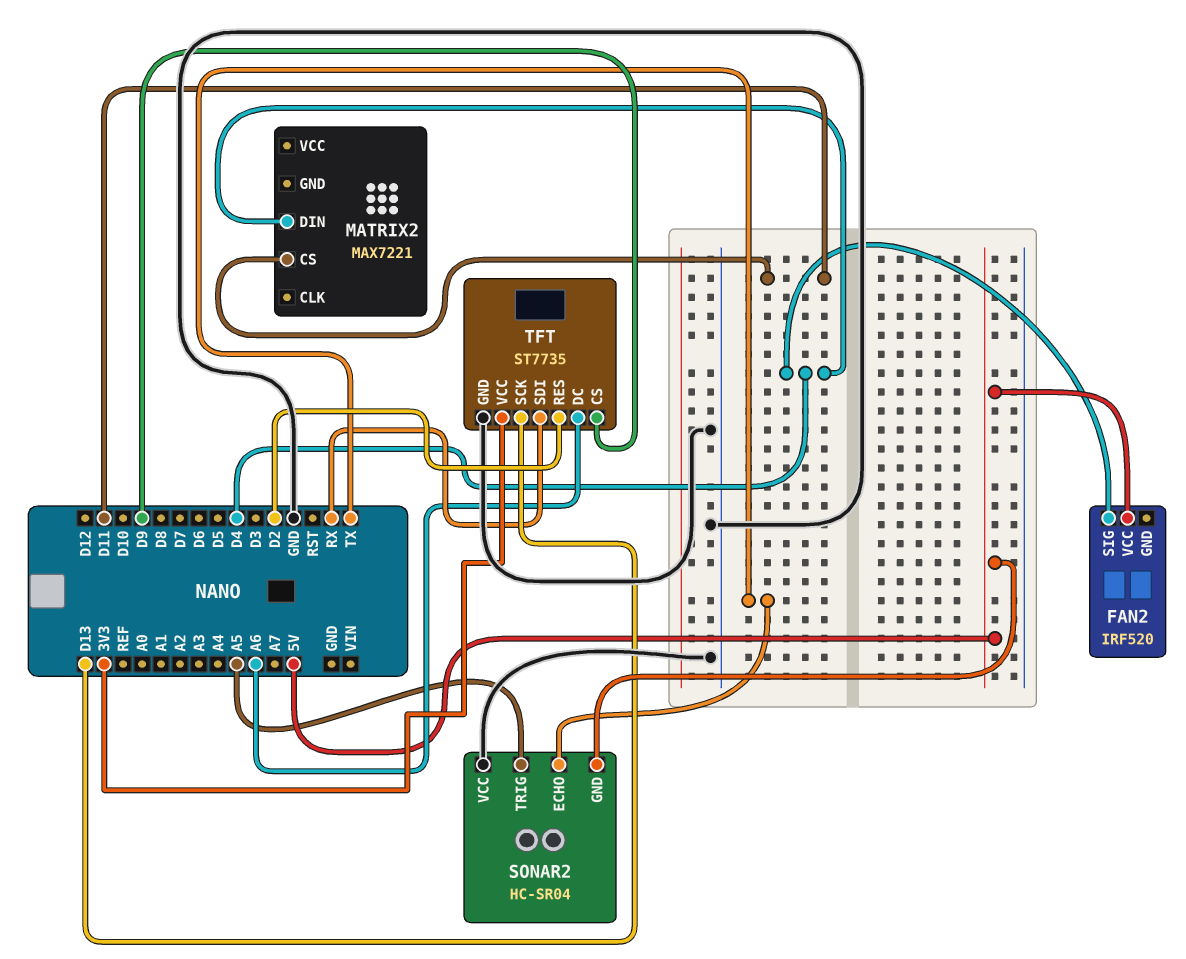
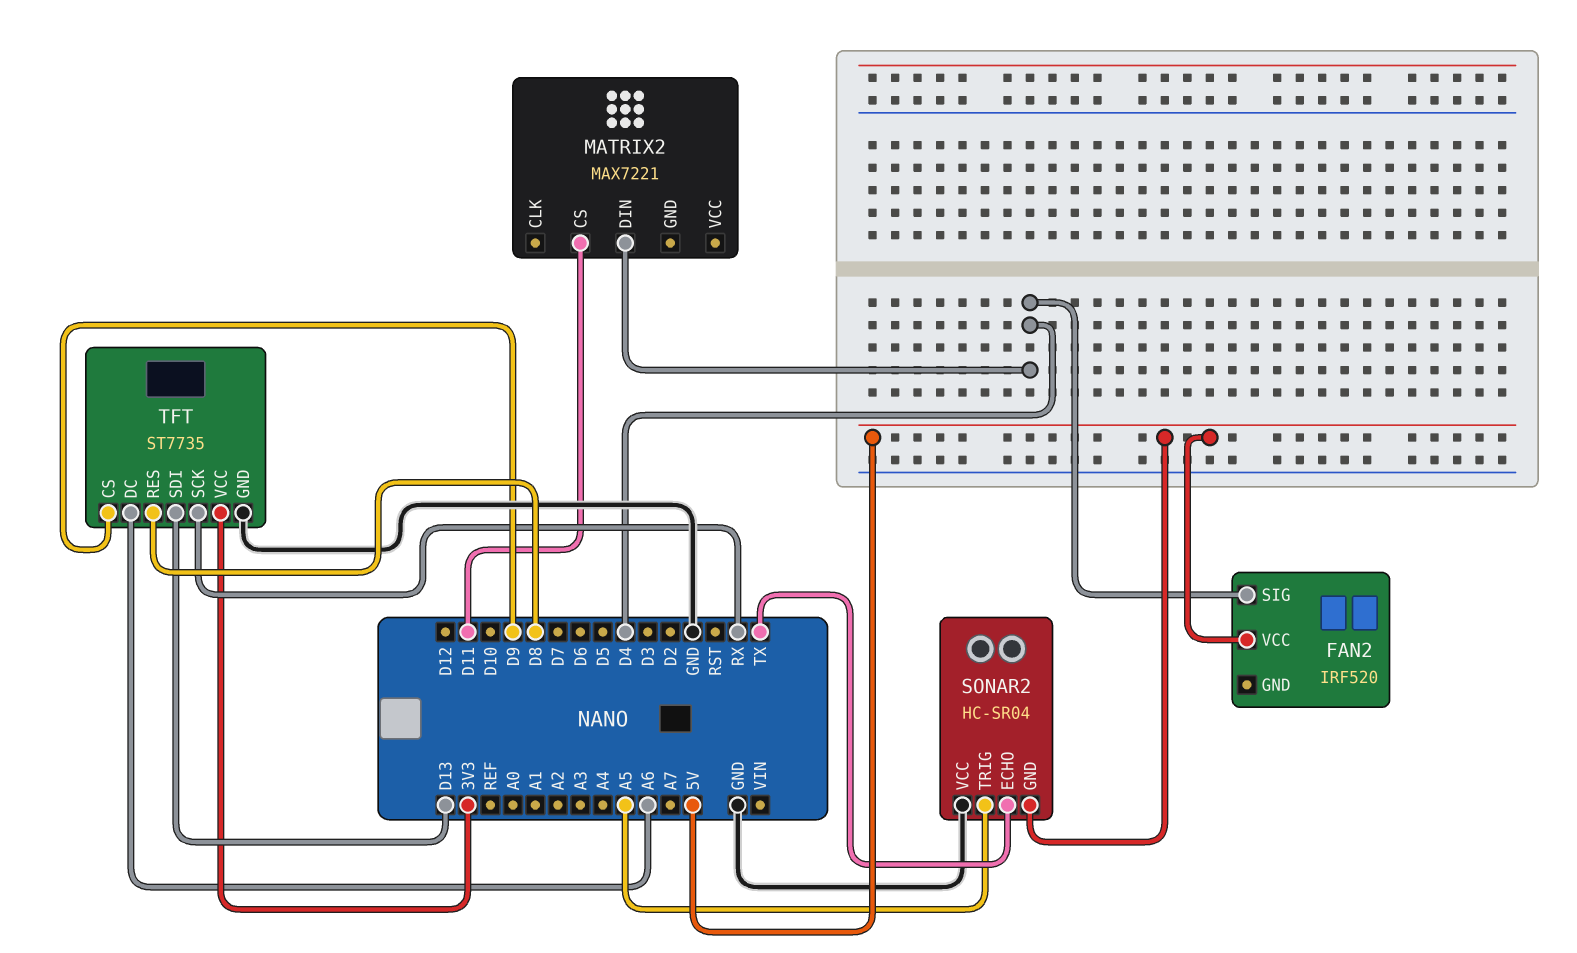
TFT pin RES: D2 -> D8
TFT pin SCK: D13 -> RX
TFT pin SDI: RX -> D13

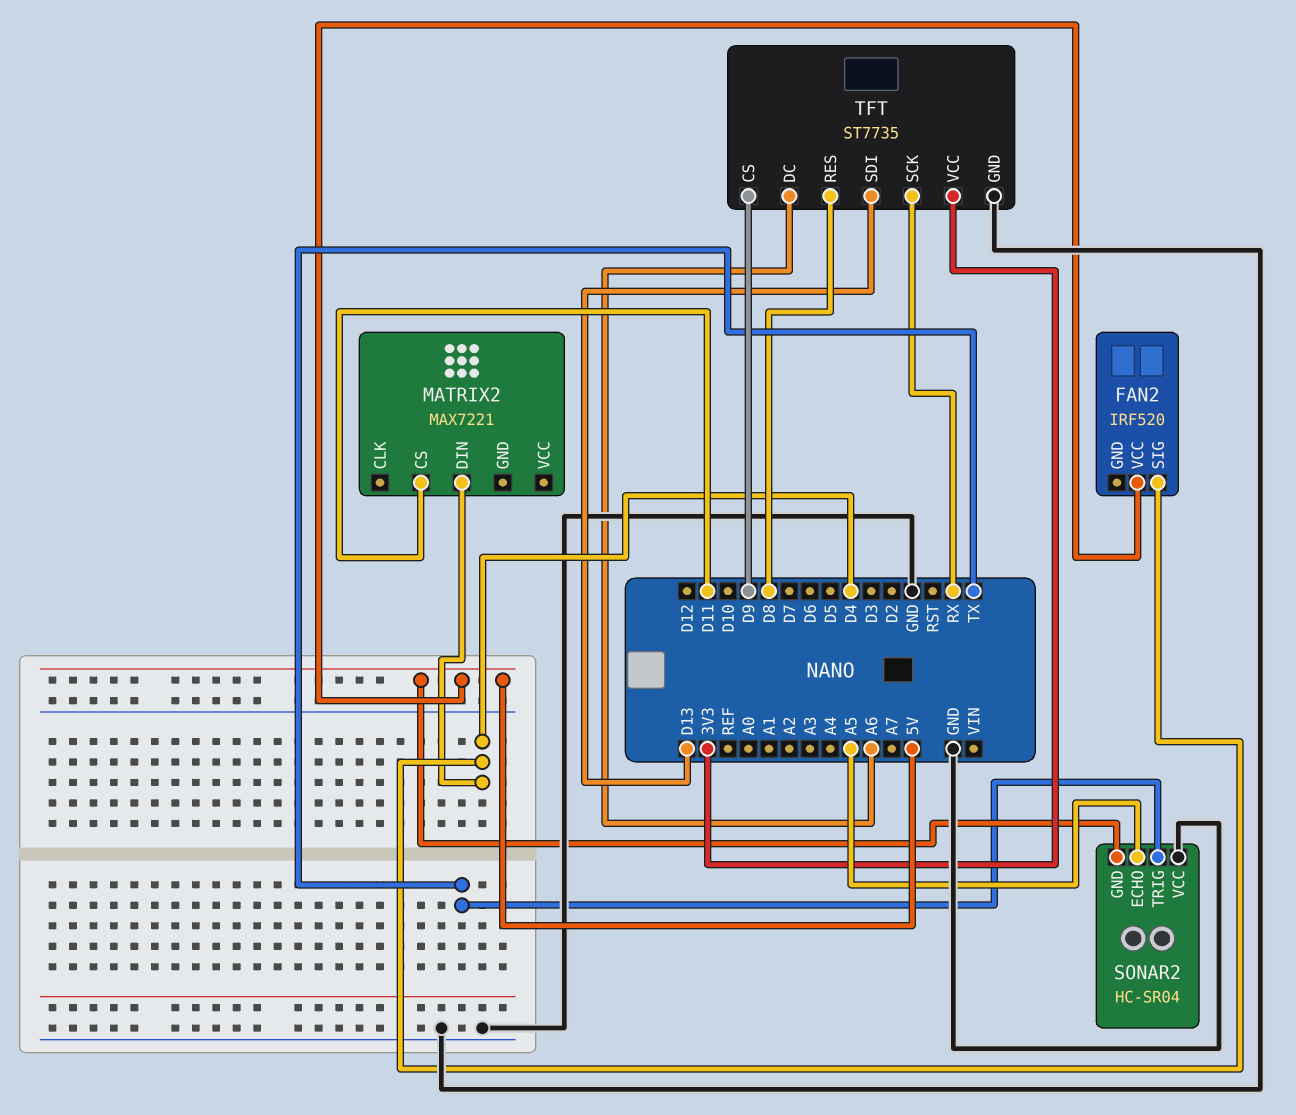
SONAR2 pin ECHO: TX -> A5
SONAR2 pin TRIG: A5 -> TX

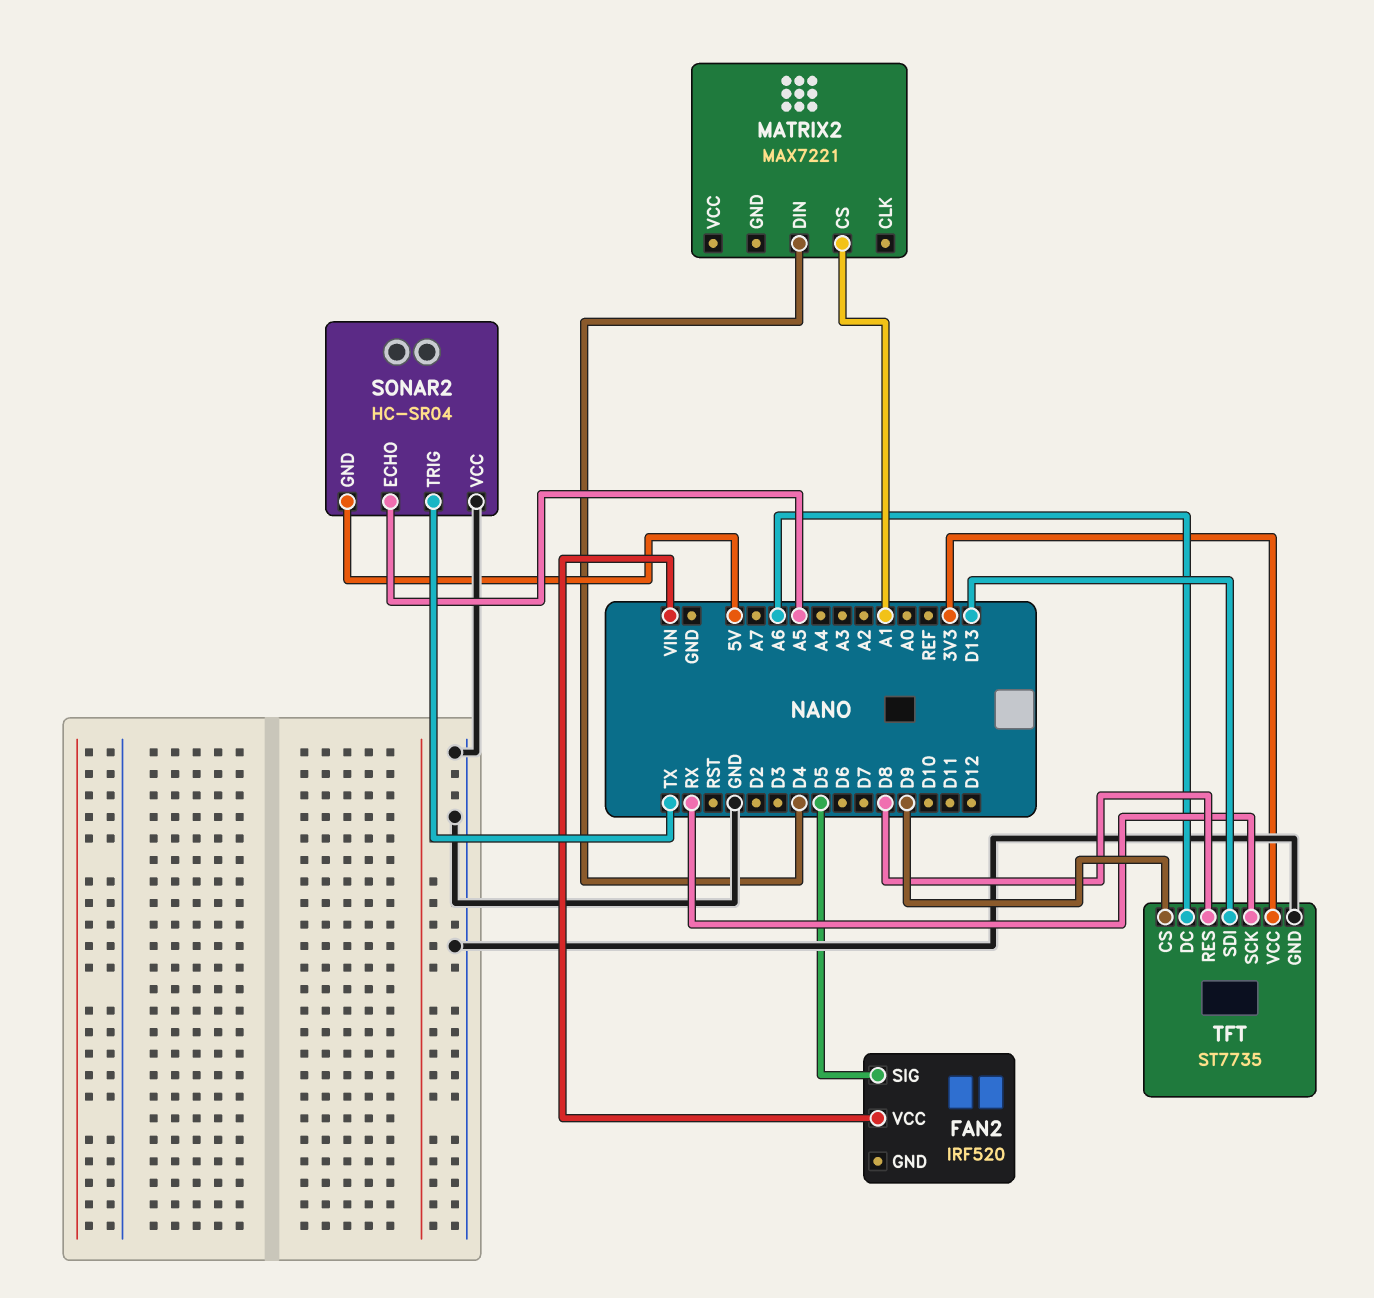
FAN2 pin SIG: D4 -> D5
FAN2 pin VCC: 5V -> VIN
MATRIX2 pin CS: D11 -> A1

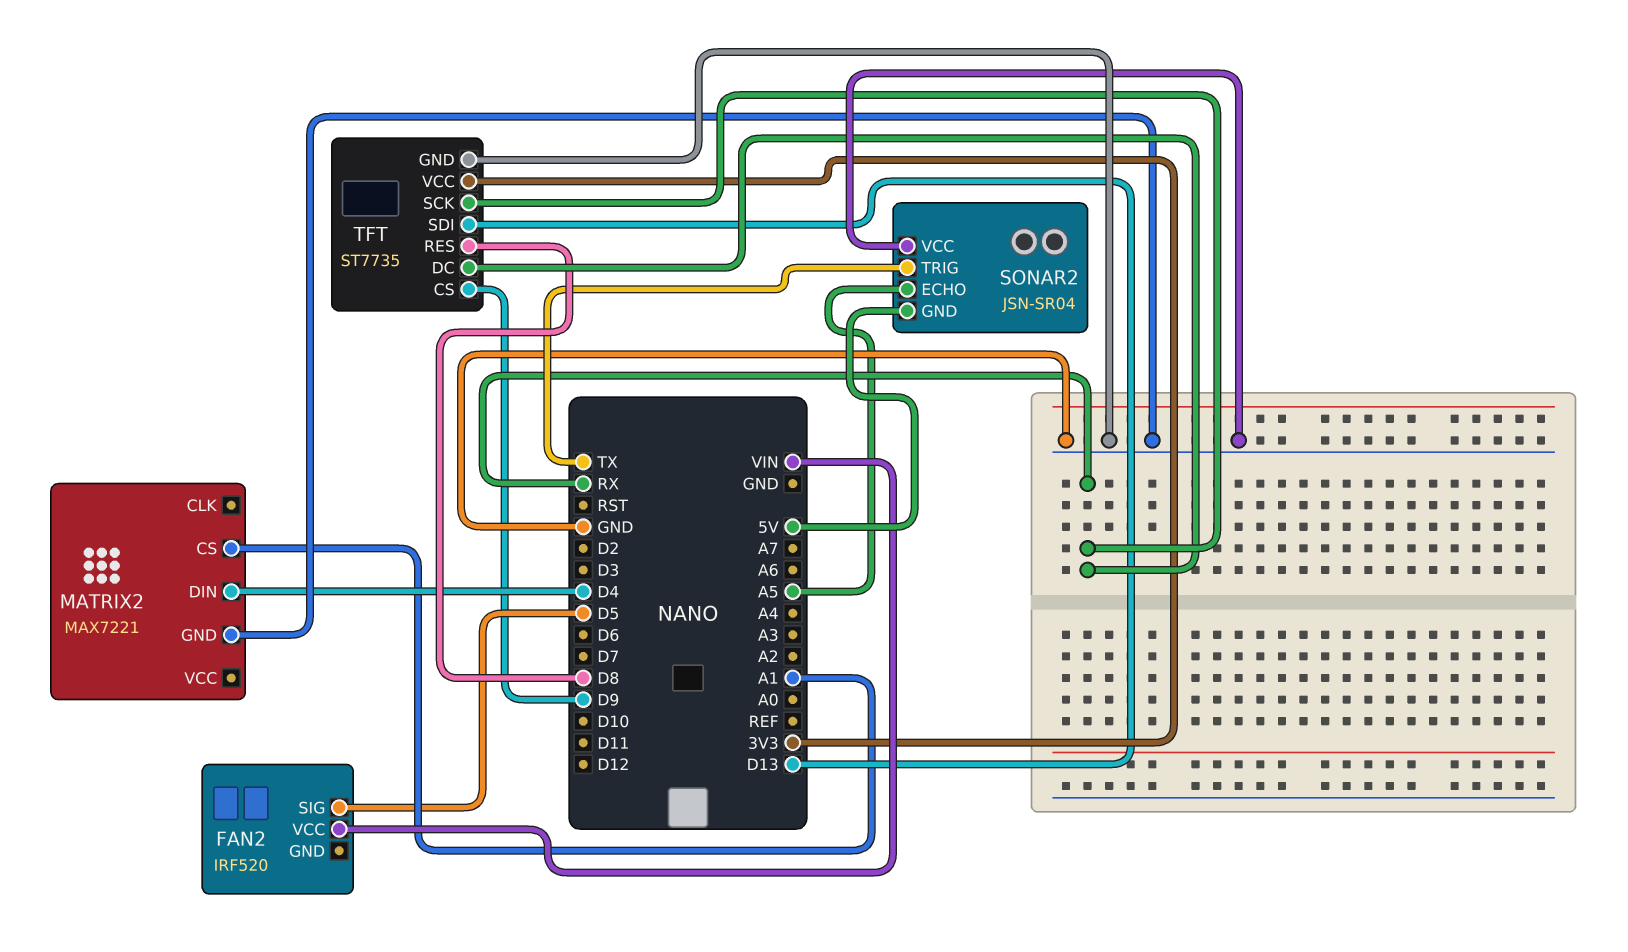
MATRIX2 pin GND: none -> GND
SONAR2: HC-SR04 -> JSN-SR04
TFT pin DC: A6 -> RX

